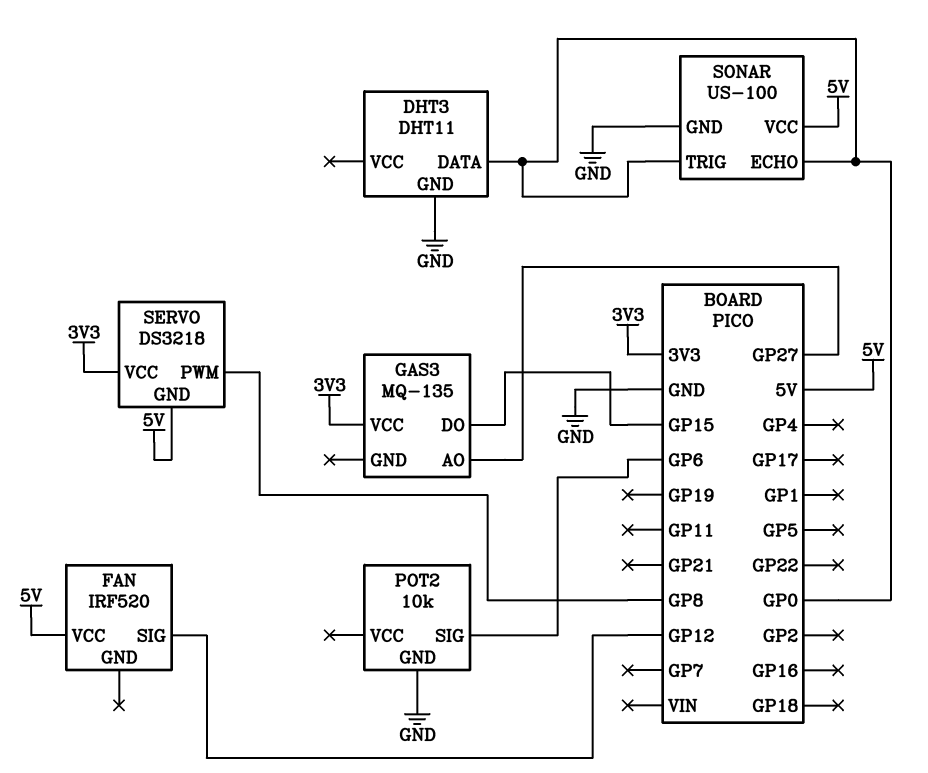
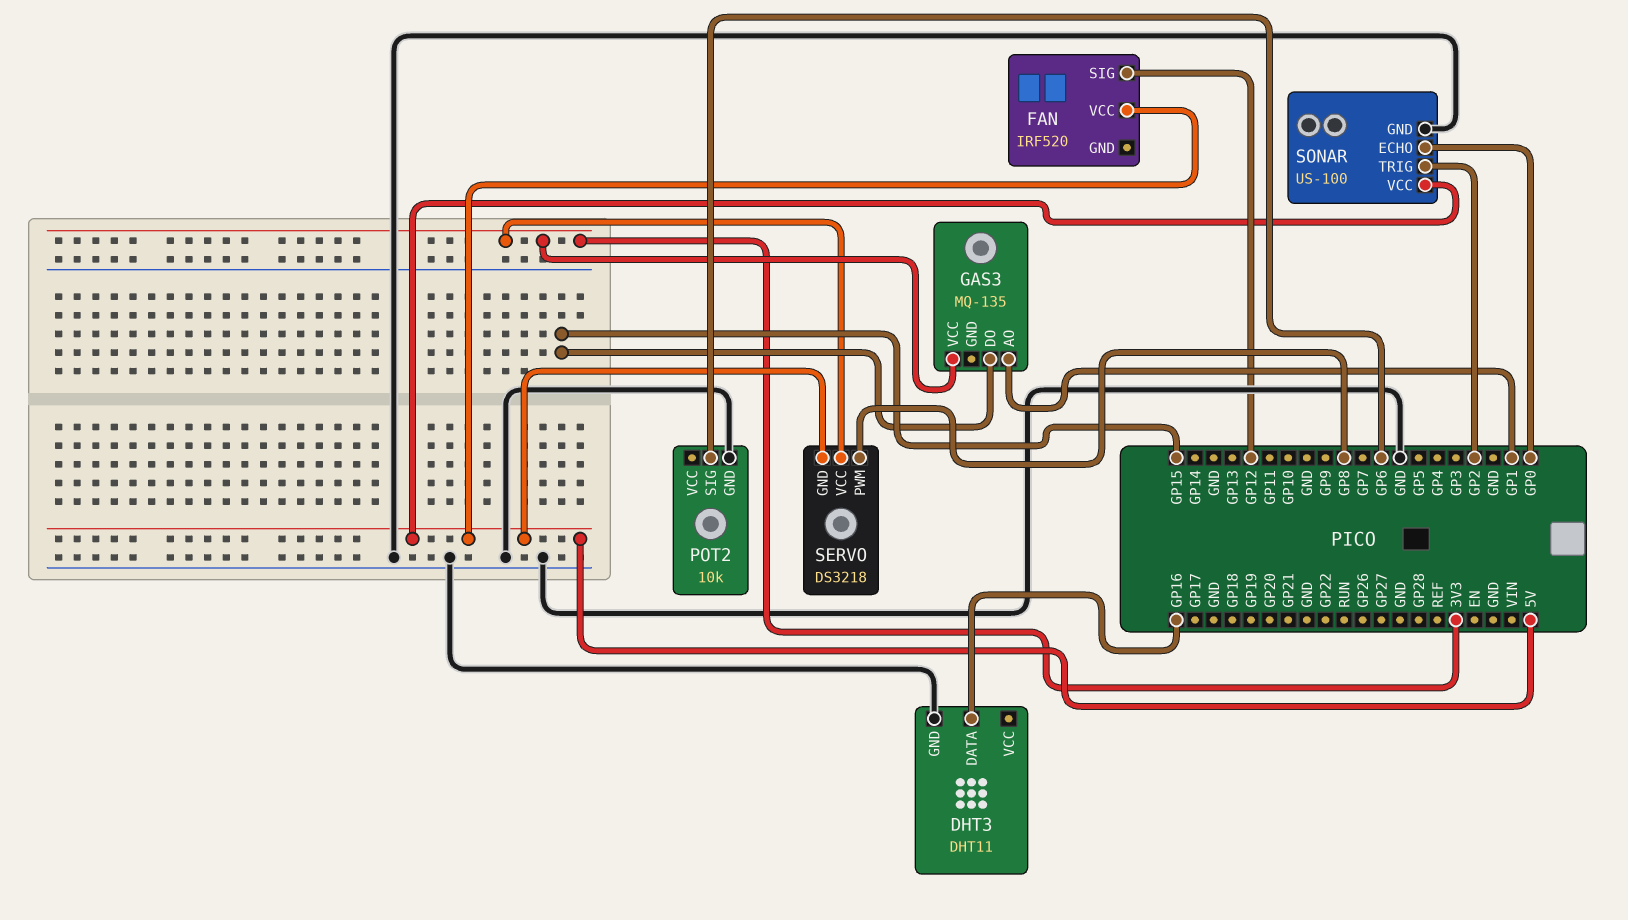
DHT3 pin DATA: GP0 -> GP16
GAS3 pin AO: GP27 -> GP1
SONAR pin TRIG: GP0 -> GP2

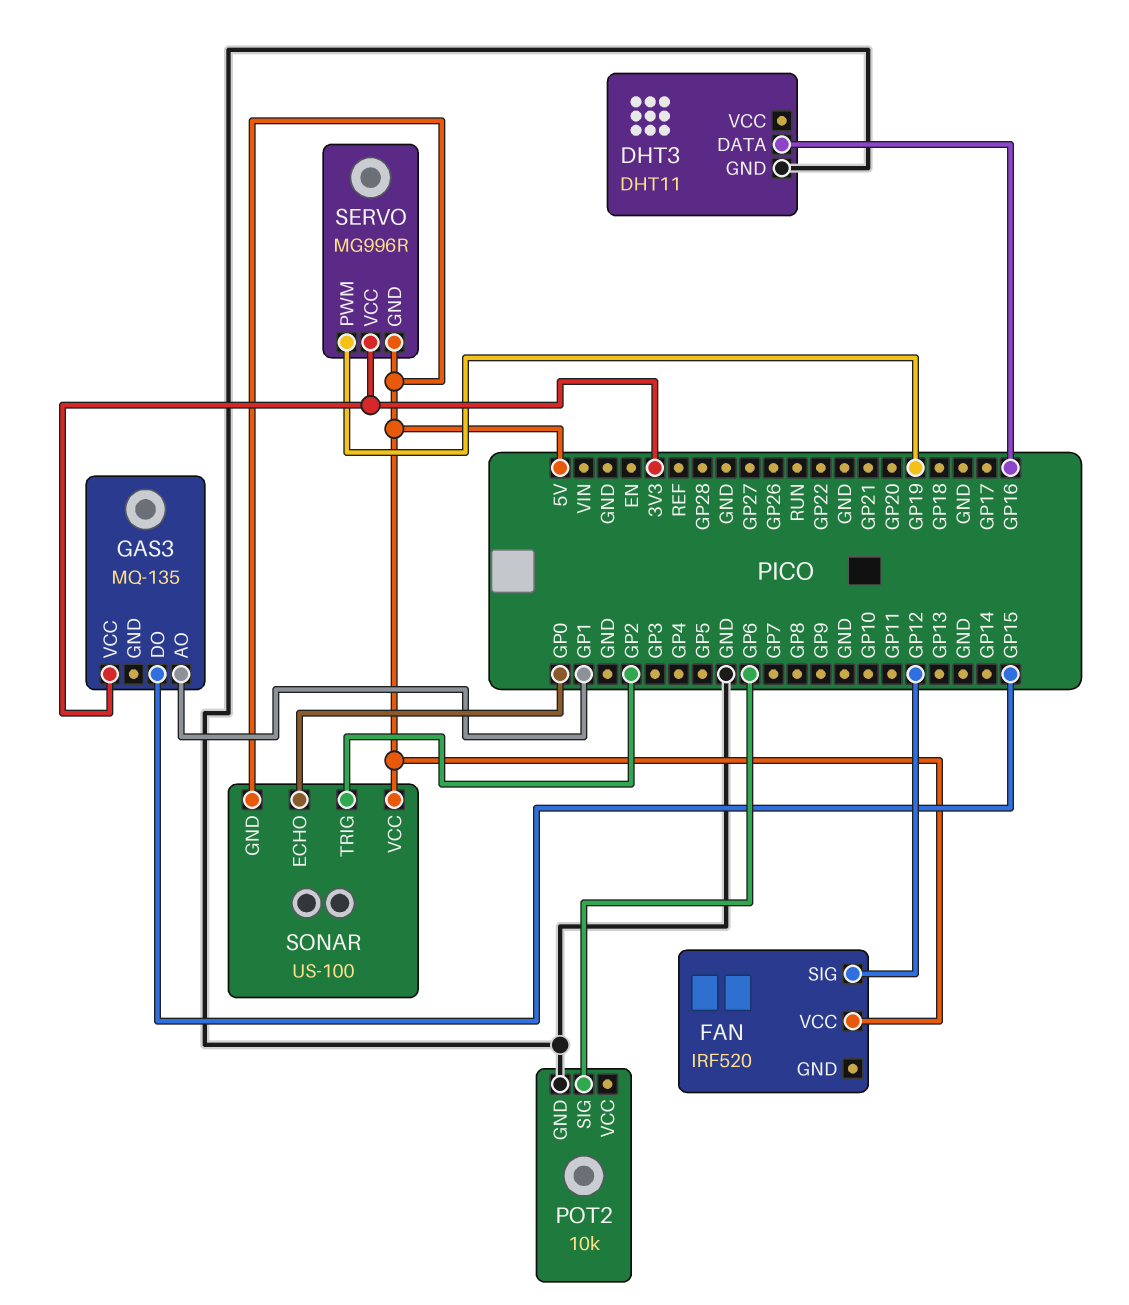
SERVO: DS3218 -> MG996R
SERVO pin PWM: GP8 -> GP19
SONAR pin GND: GND -> 5V

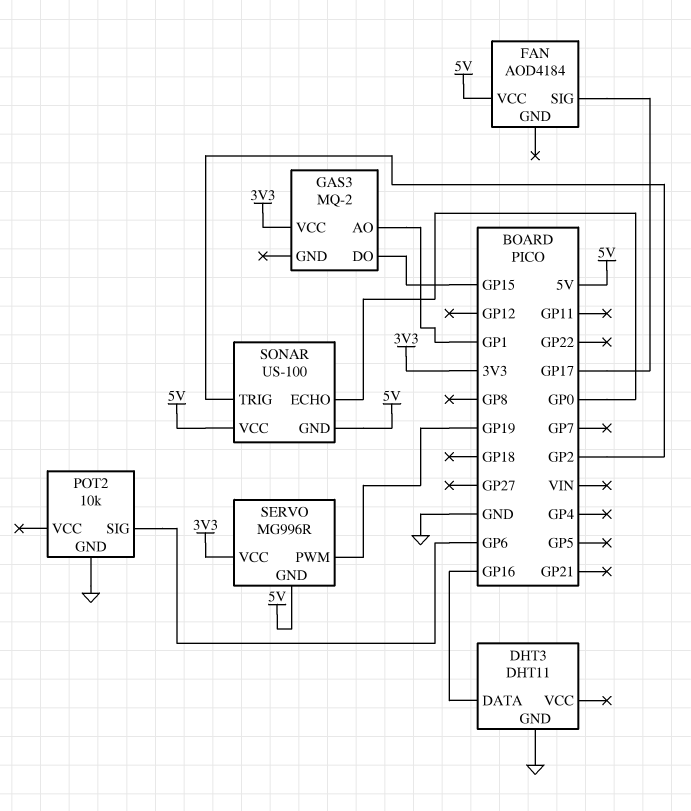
FAN: IRF520 -> AOD4184
FAN pin SIG: GP12 -> GP17
GAS3: MQ-135 -> MQ-2

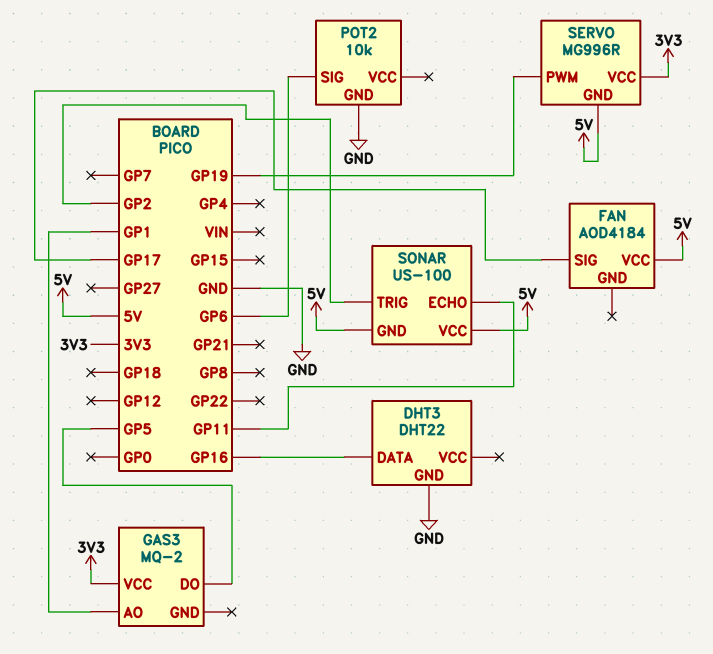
DHT3: DHT11 -> DHT22
GAS3 pin DO: GP15 -> GP5
SONAR pin ECHO: GP0 -> GP11

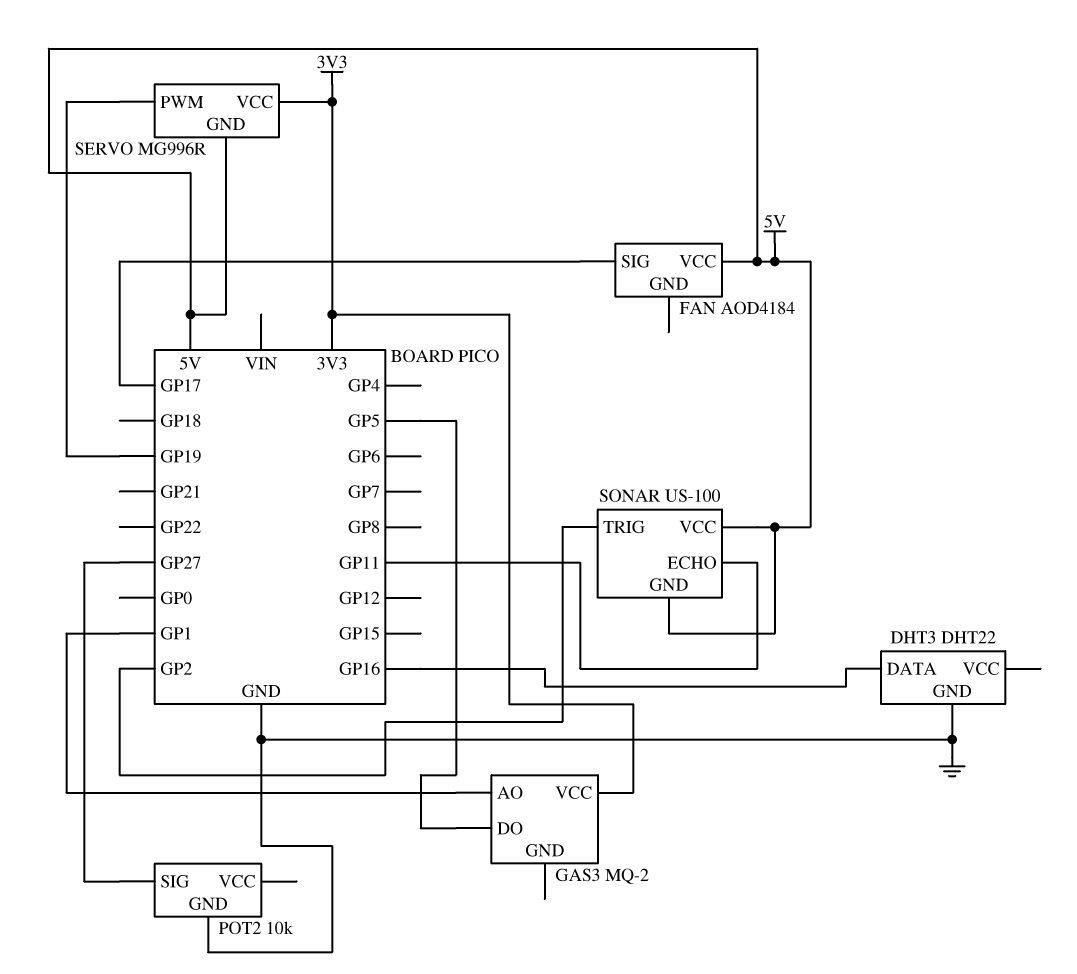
POT2 pin SIG: GP6 -> GP27

